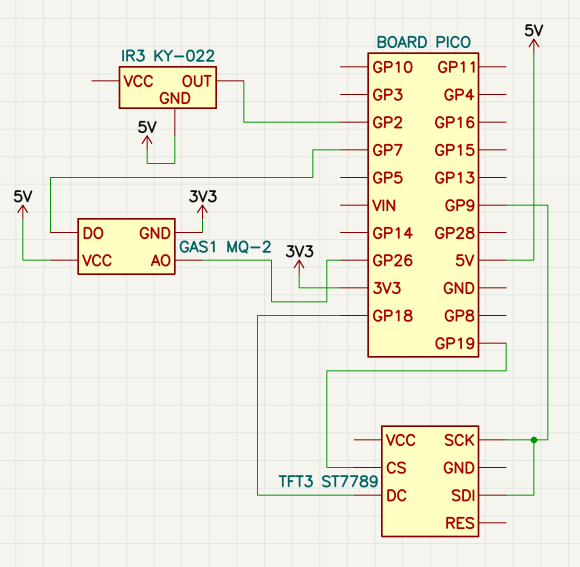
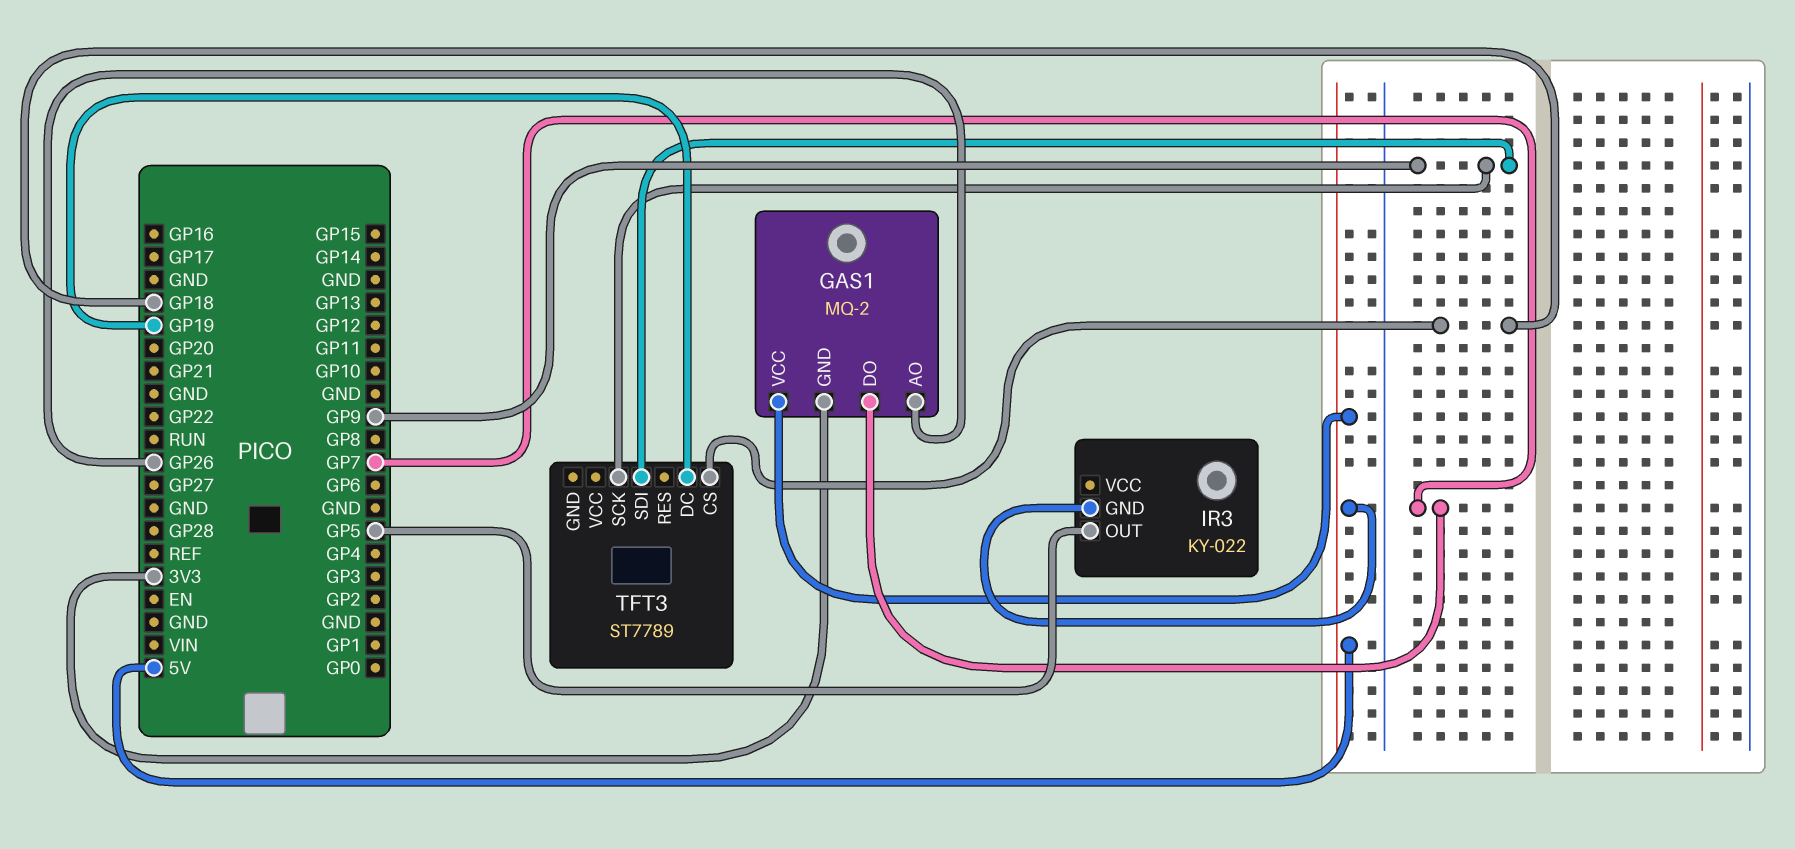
IR3 pin OUT: GP2 -> GP5
TFT3 pin CS: GP19 -> GP18
TFT3 pin DC: GP18 -> GP19

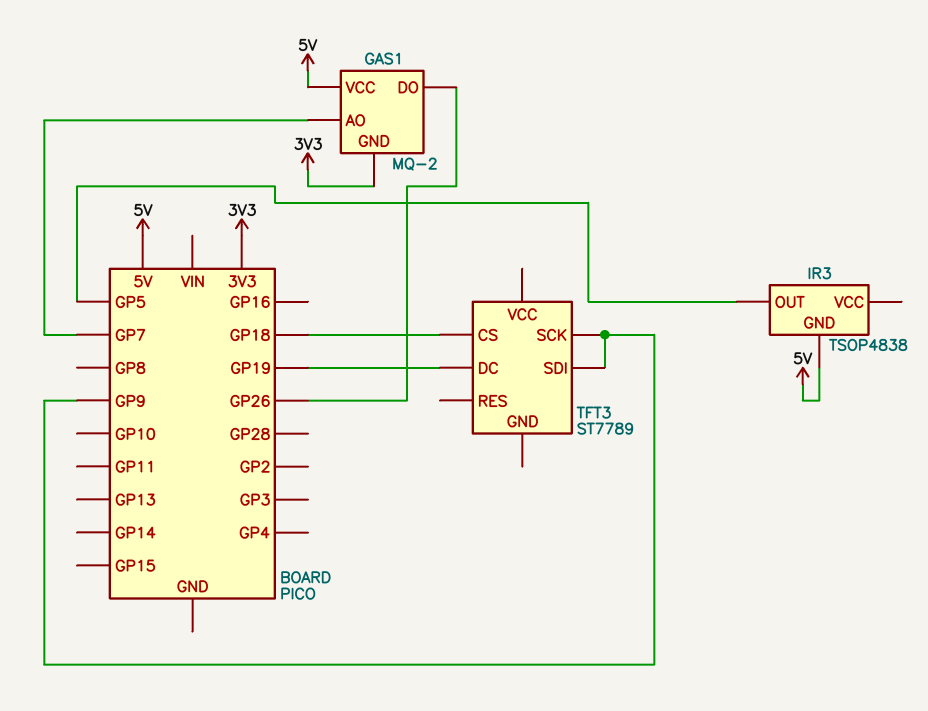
GAS1 pin AO: GP26 -> GP7
GAS1 pin DO: GP7 -> GP26
IR3: KY-022 -> TSOP4838

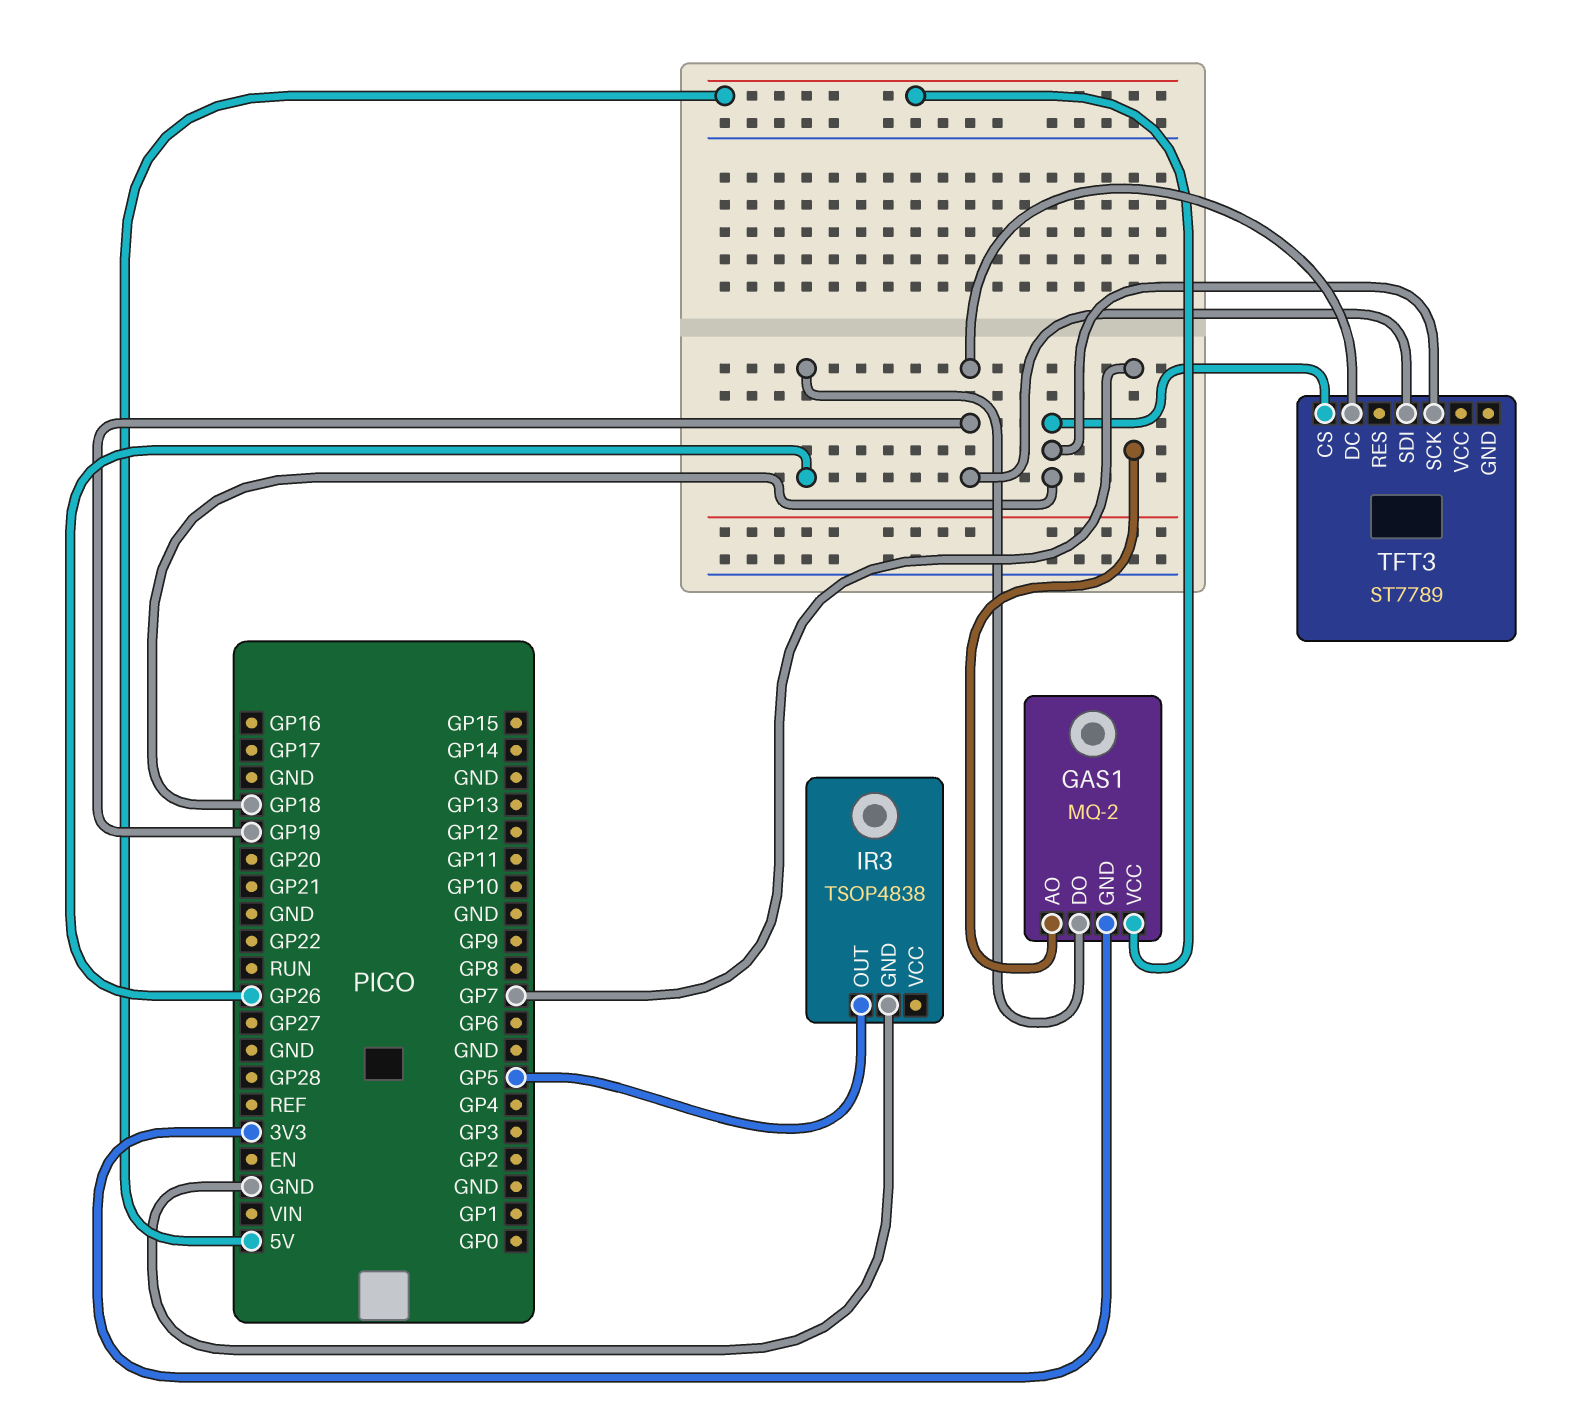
IR3 pin GND: 5V -> GND
TFT3 pin SCK: GP9 -> GP18
TFT3 pin SDI: GP9 -> GP19

